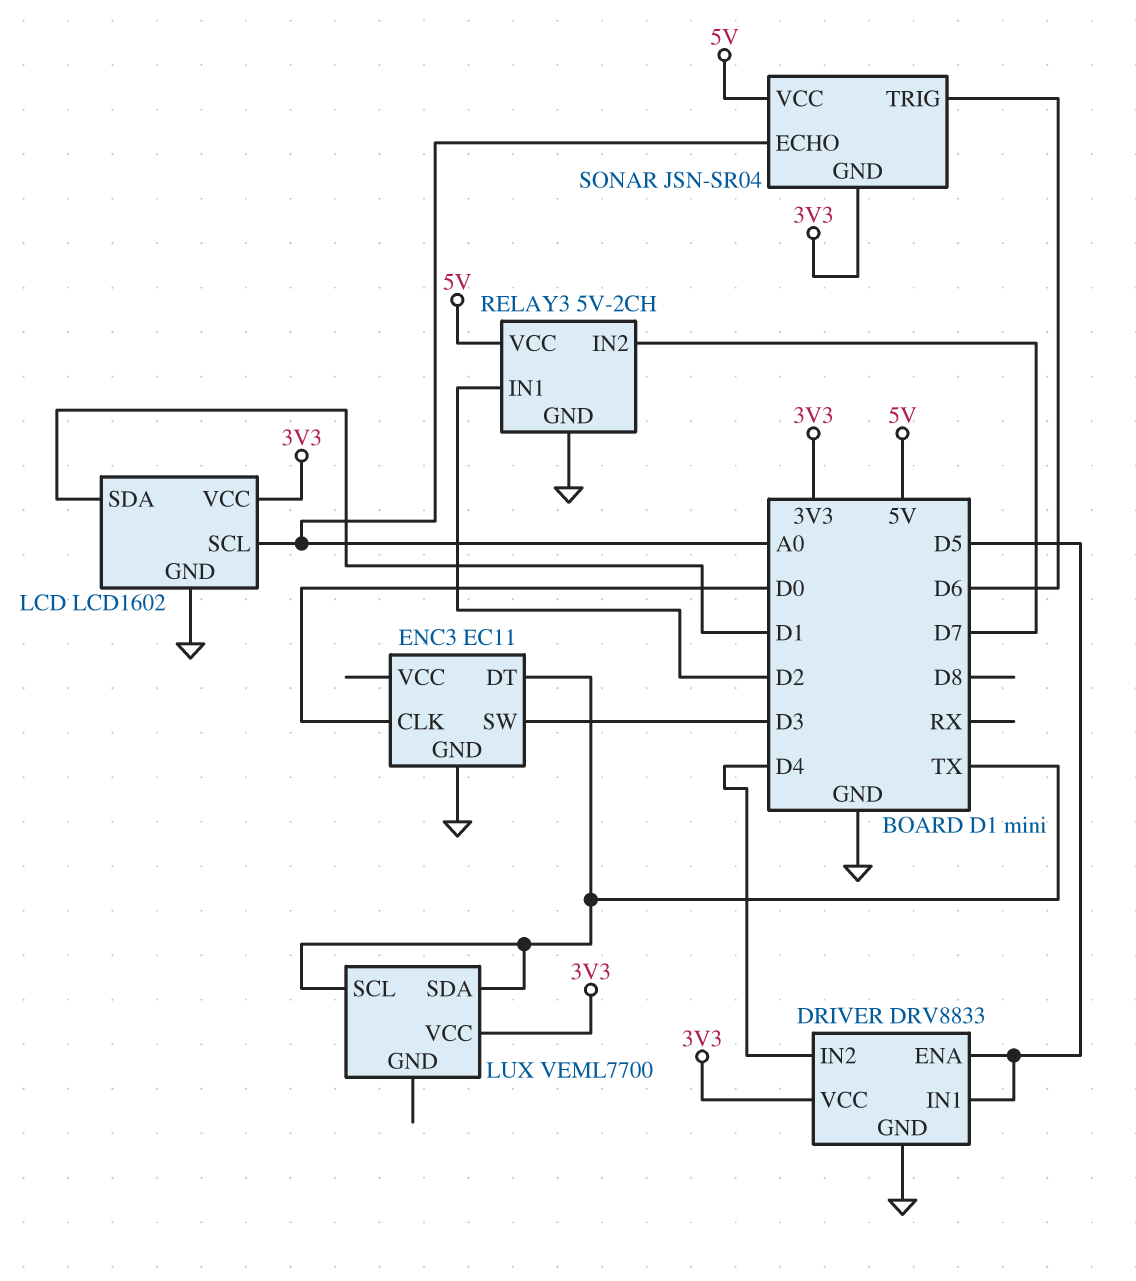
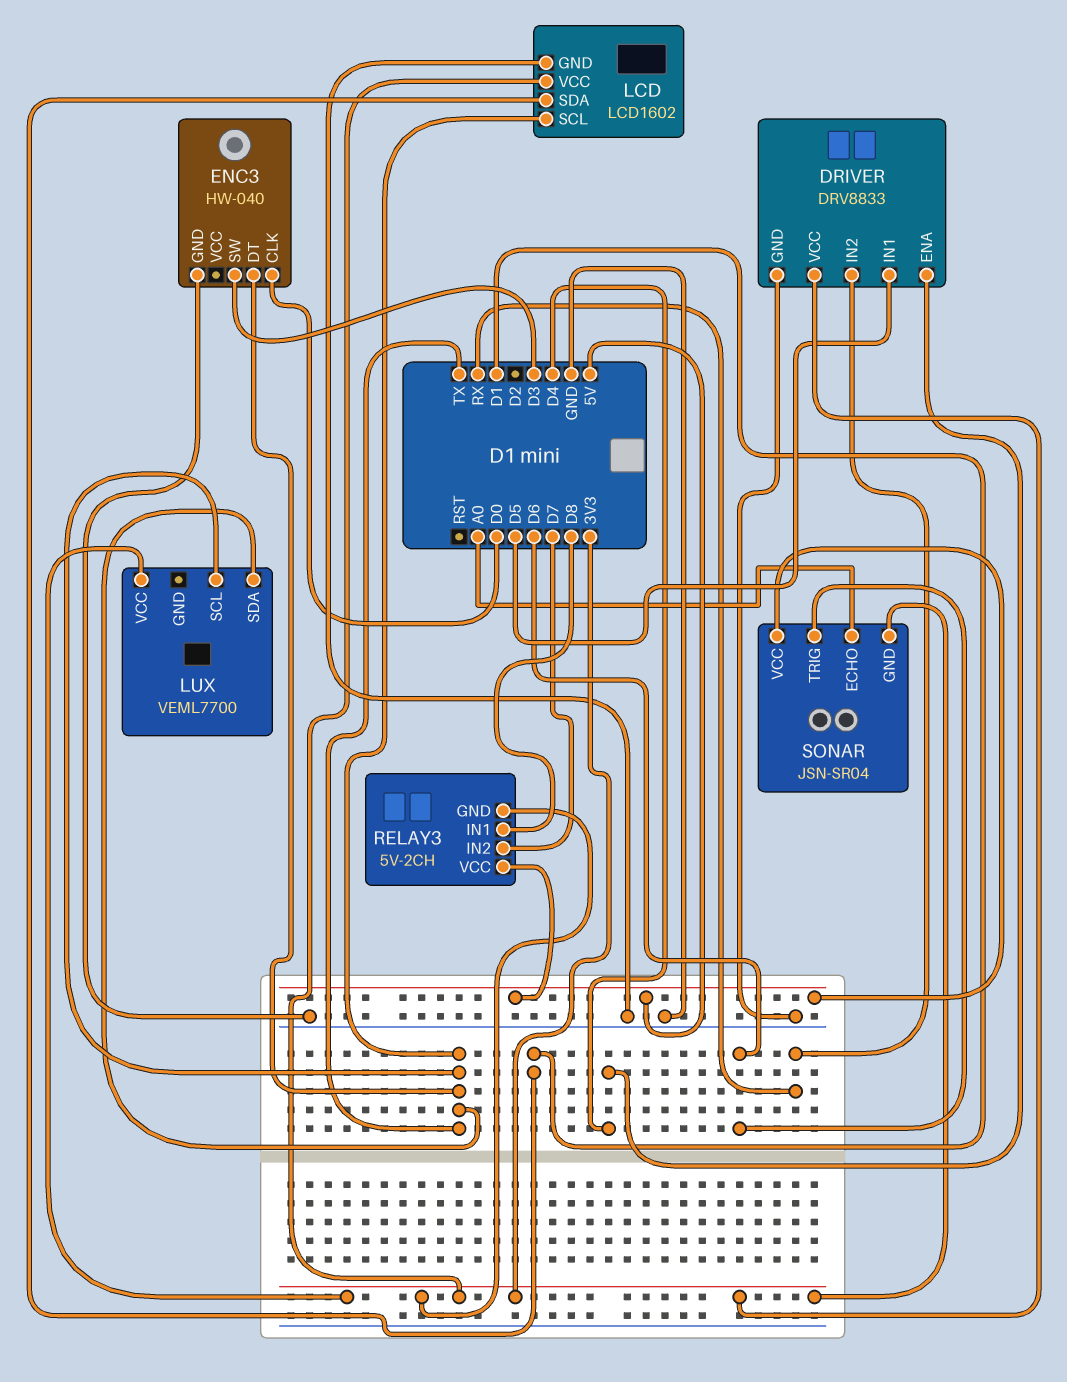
DRIVER pin ENA: D5 -> D4
DRIVER pin IN2: D4 -> RX
ENC3: EC11 -> HW-040
LCD pin SCL: A0 -> TX
RELAY3 pin GND: GND -> 3V3
RELAY3 pin IN1: D2 -> D8

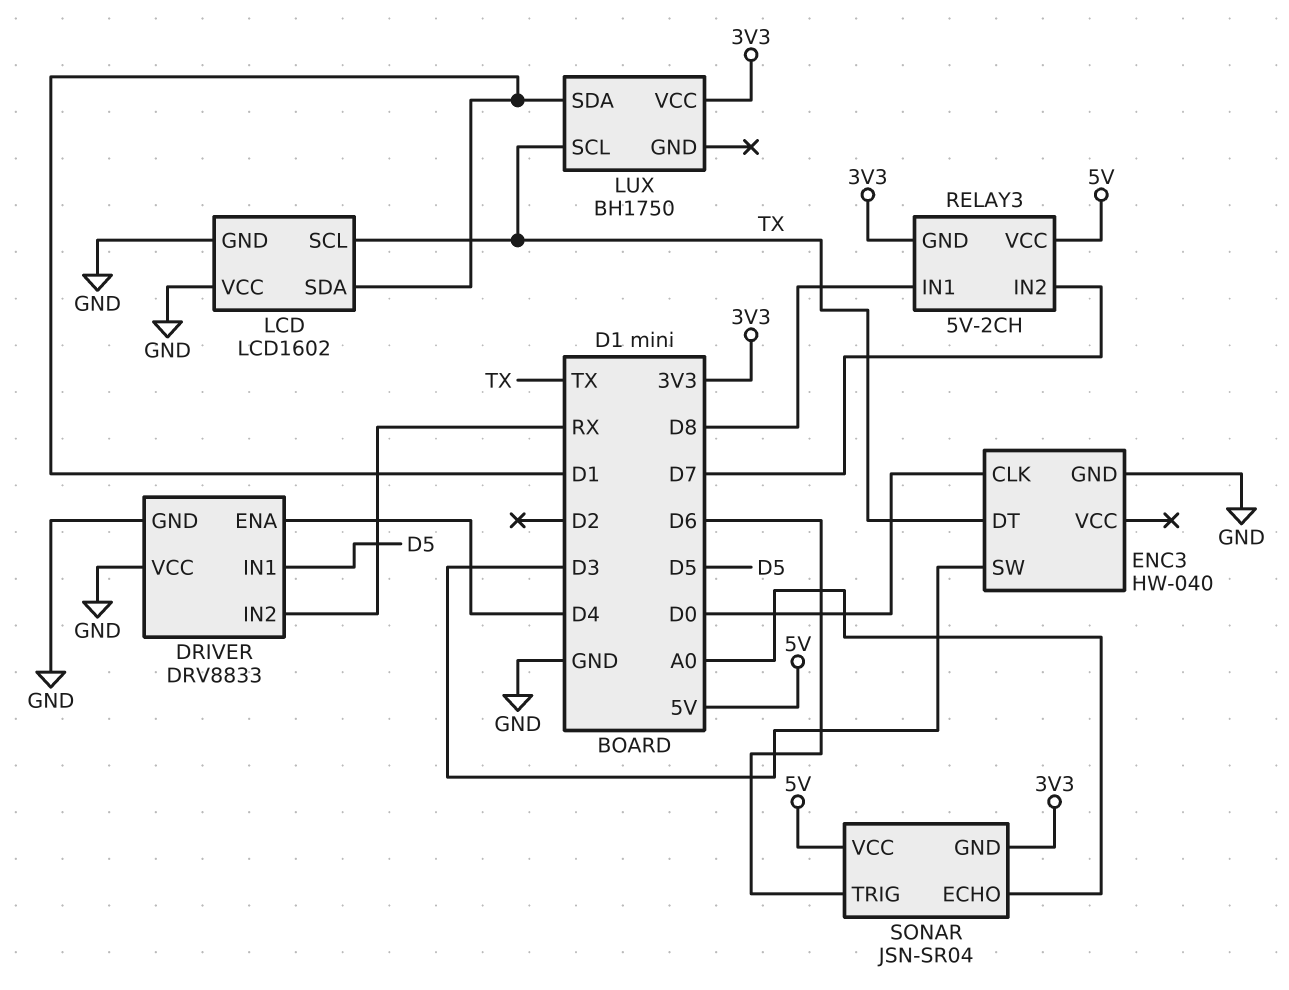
DRIVER pin VCC: 3V3 -> GND
LCD pin VCC: 3V3 -> GND
LUX: VEML7700 -> BH1750
LUX pin SDA: TX -> D1

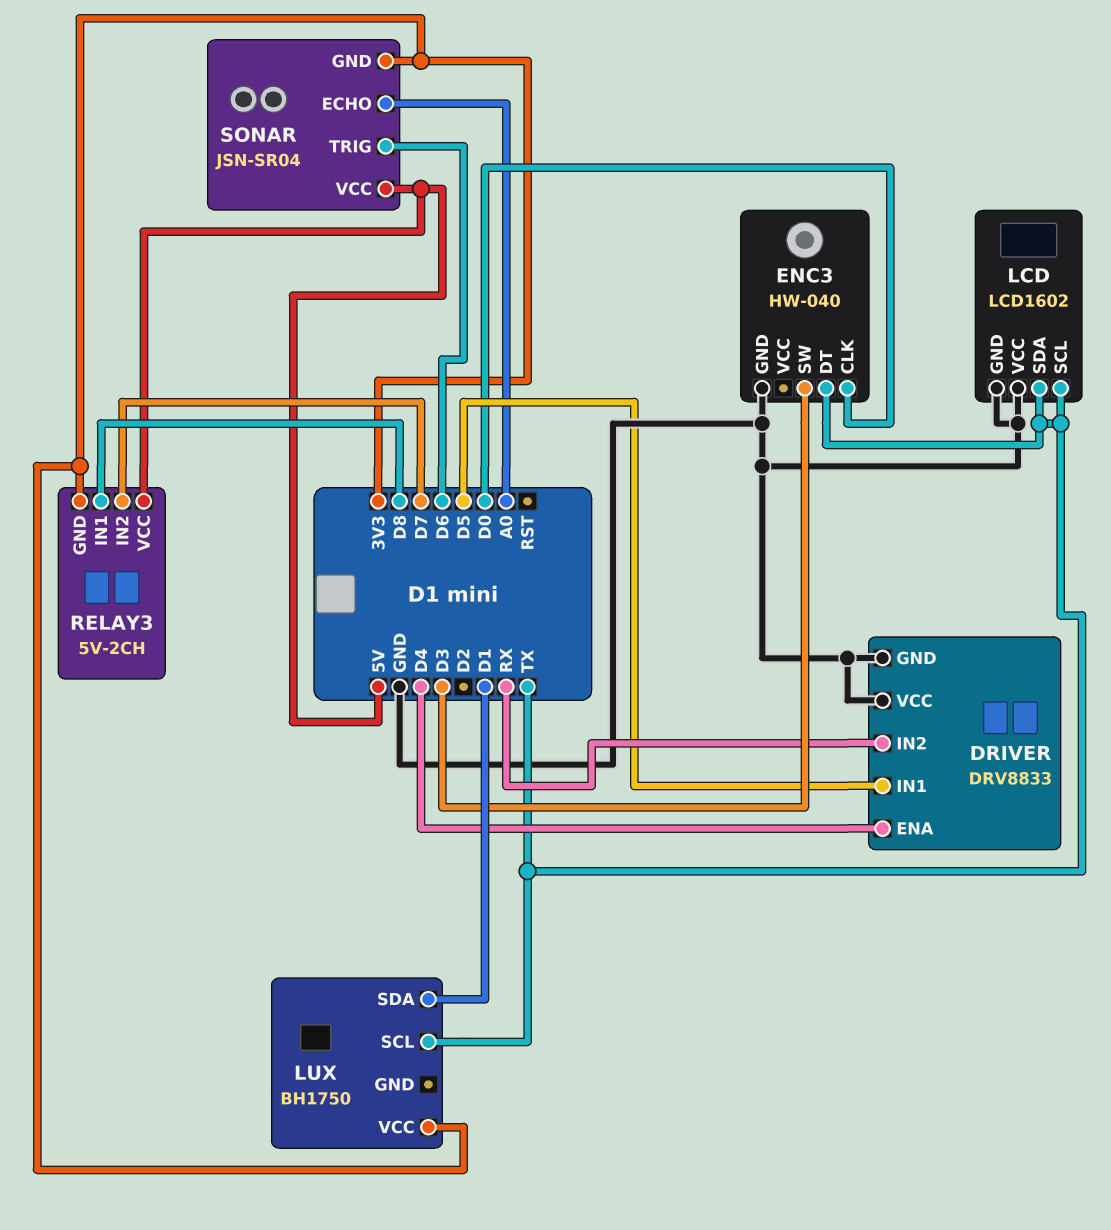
LCD pin SDA: D1 -> TX

